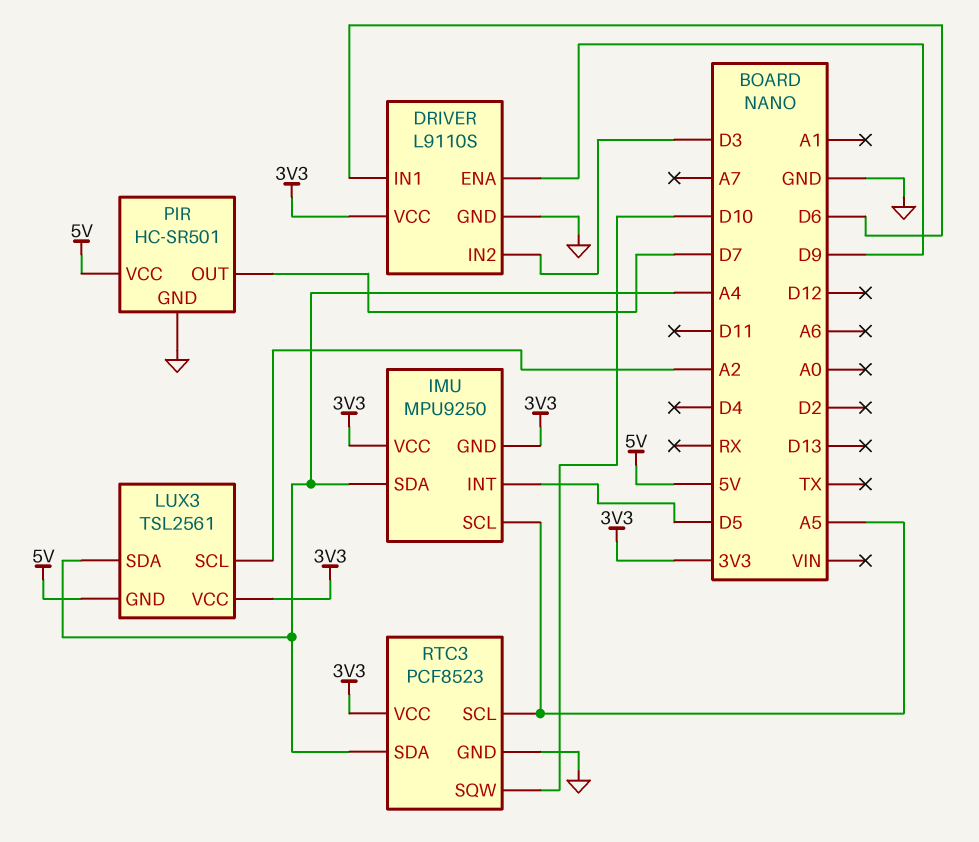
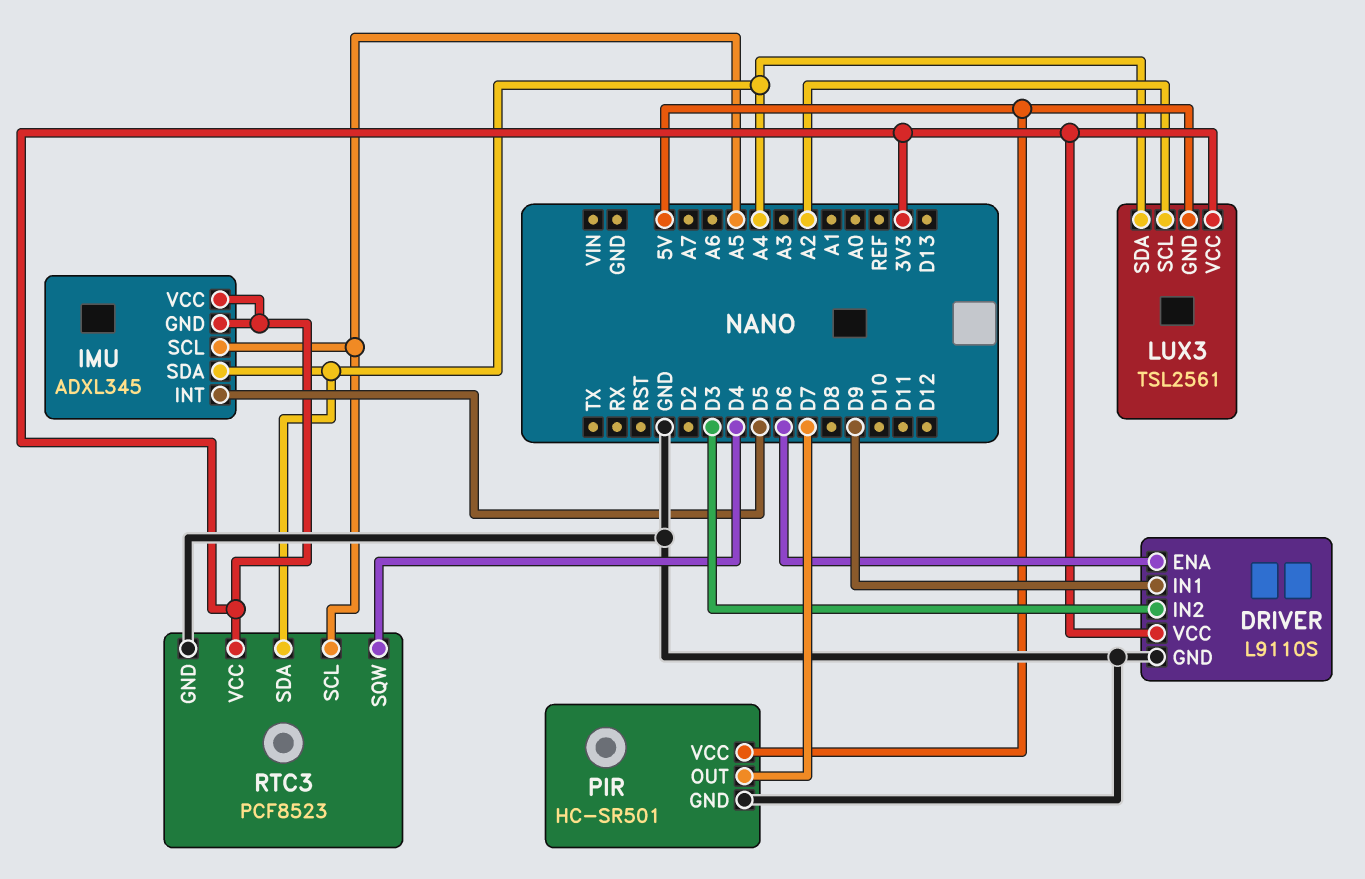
DRIVER pin ENA: D9 -> D6
DRIVER pin IN1: D6 -> D9
IMU: MPU9250 -> ADXL345
RTC3 pin SQW: D10 -> D4

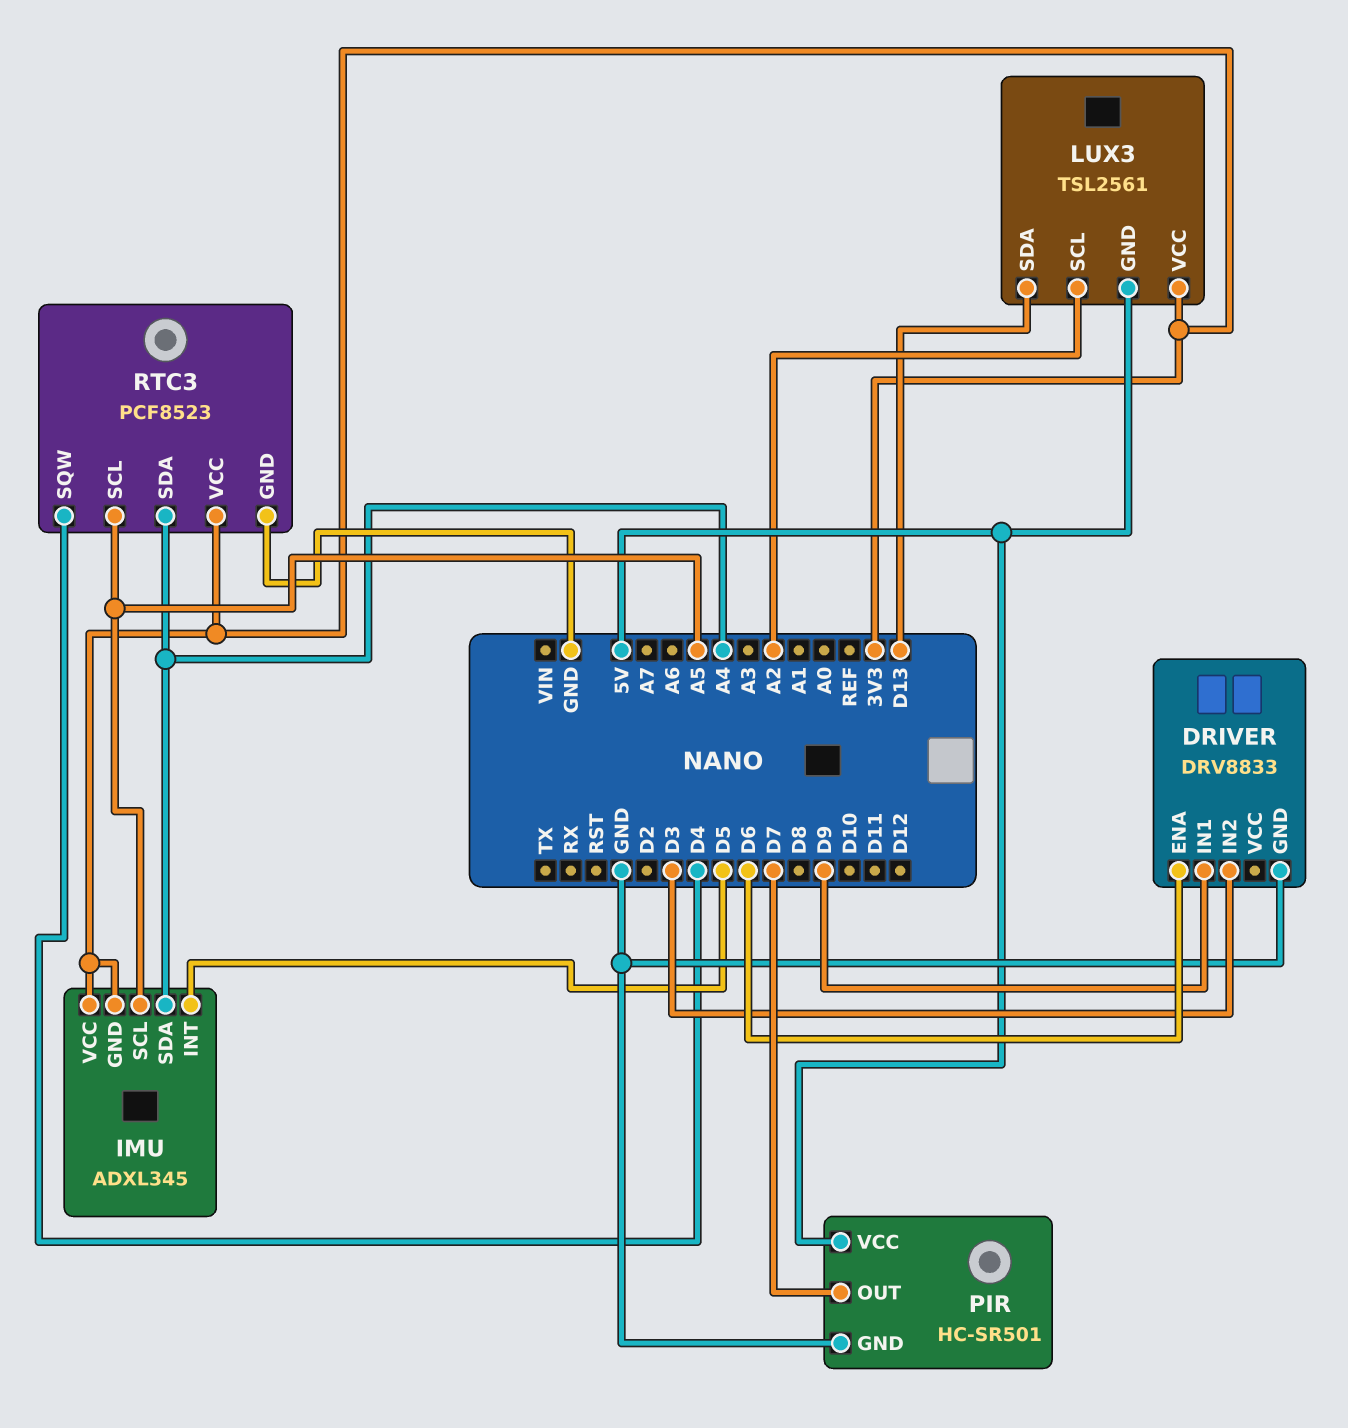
DRIVER: L9110S -> DRV8833
DRIVER pin VCC: 3V3 -> none
LUX3 pin SDA: A4 -> D13

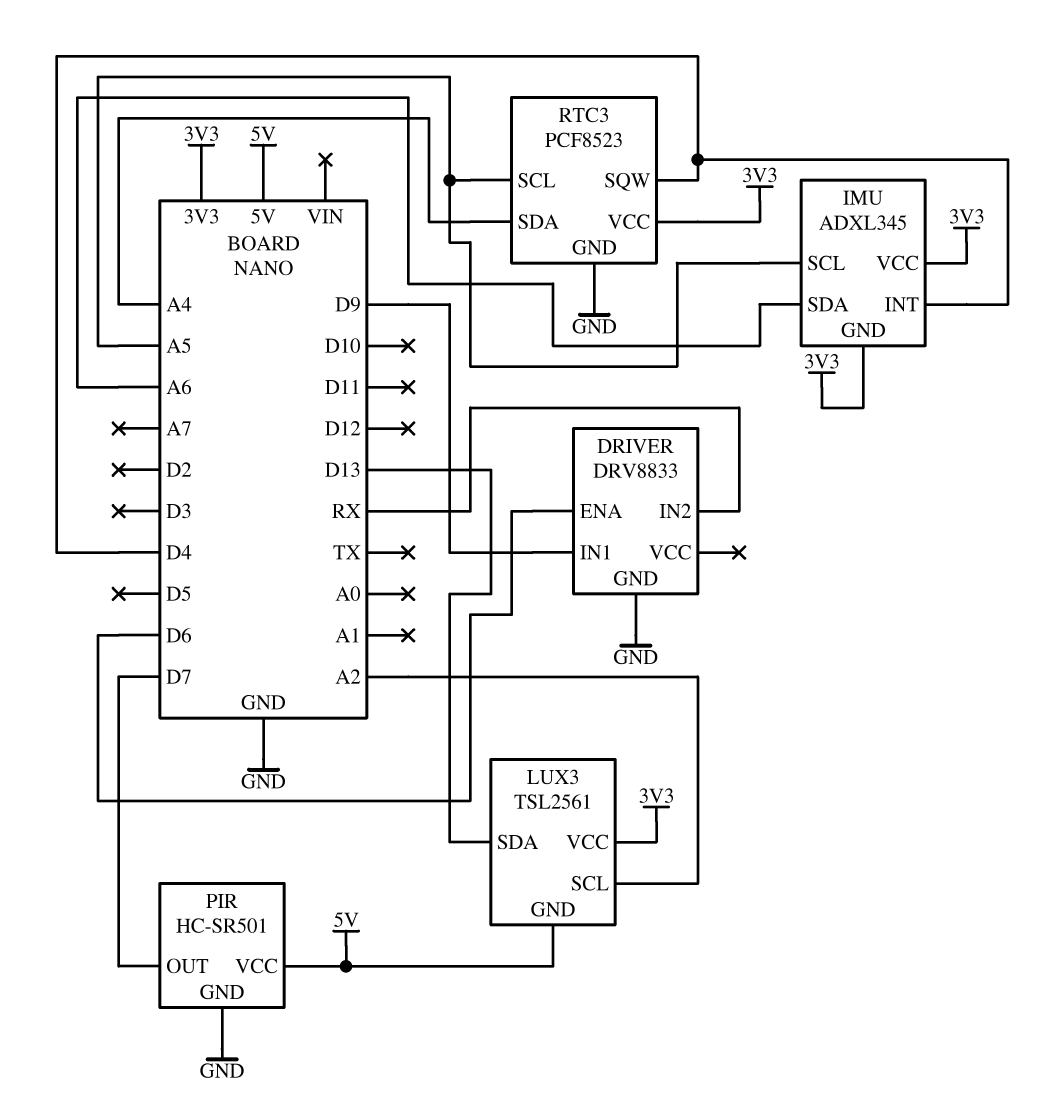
DRIVER pin IN2: D3 -> RX
IMU pin INT: D5 -> D4
IMU pin SDA: A4 -> A6

